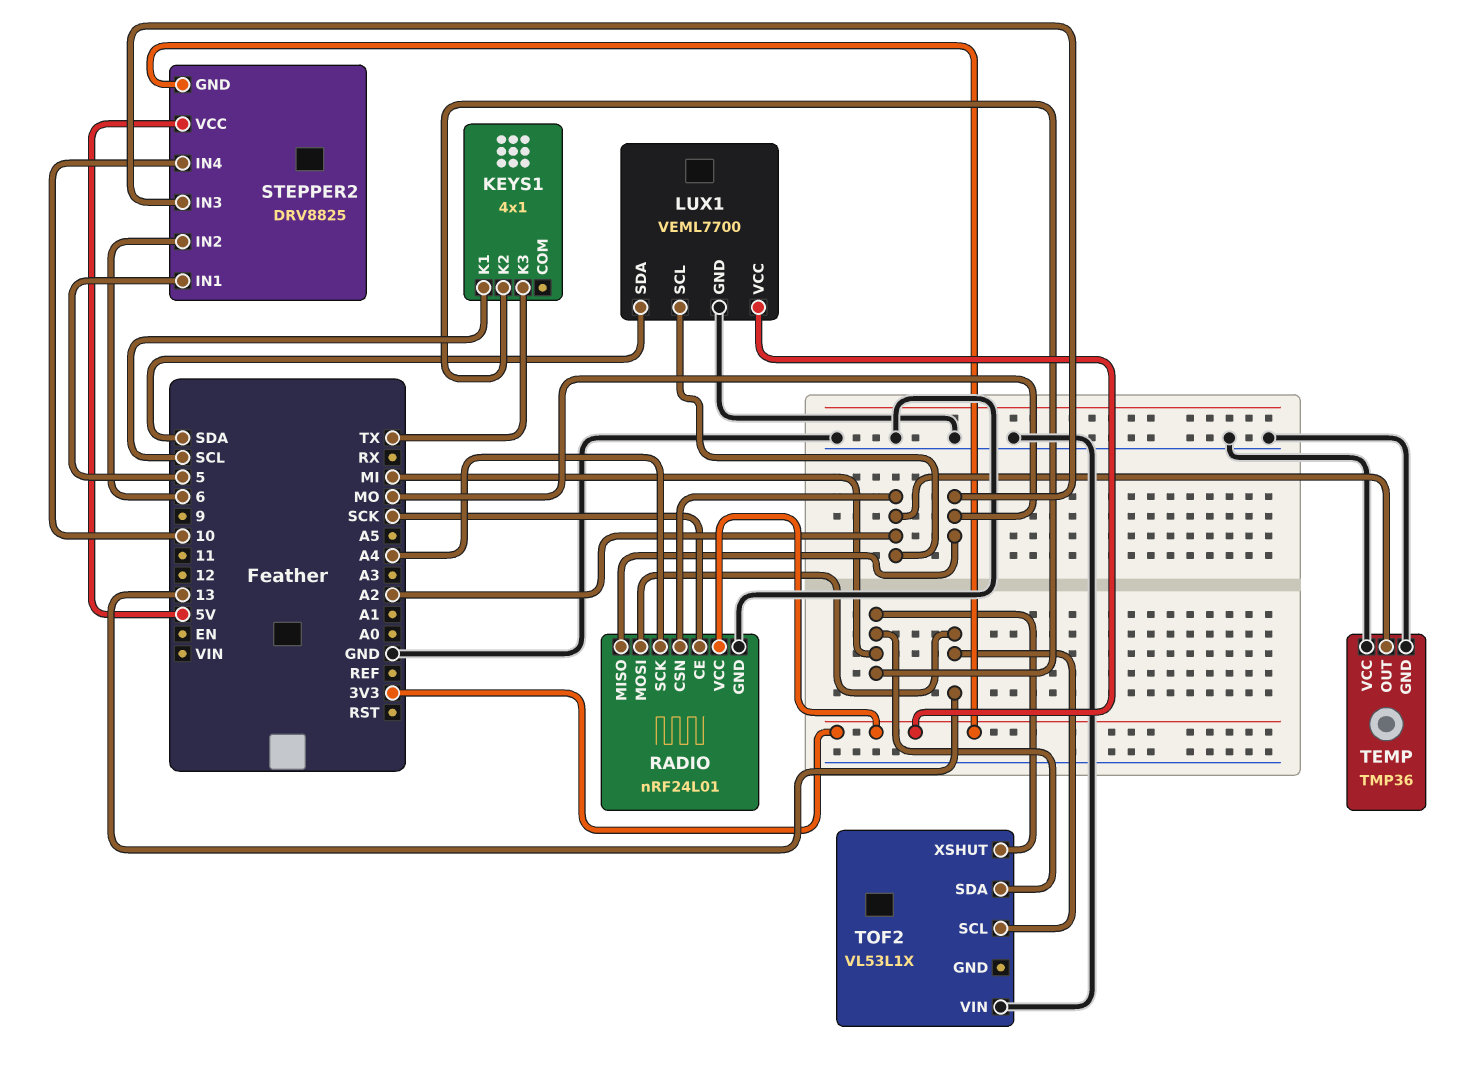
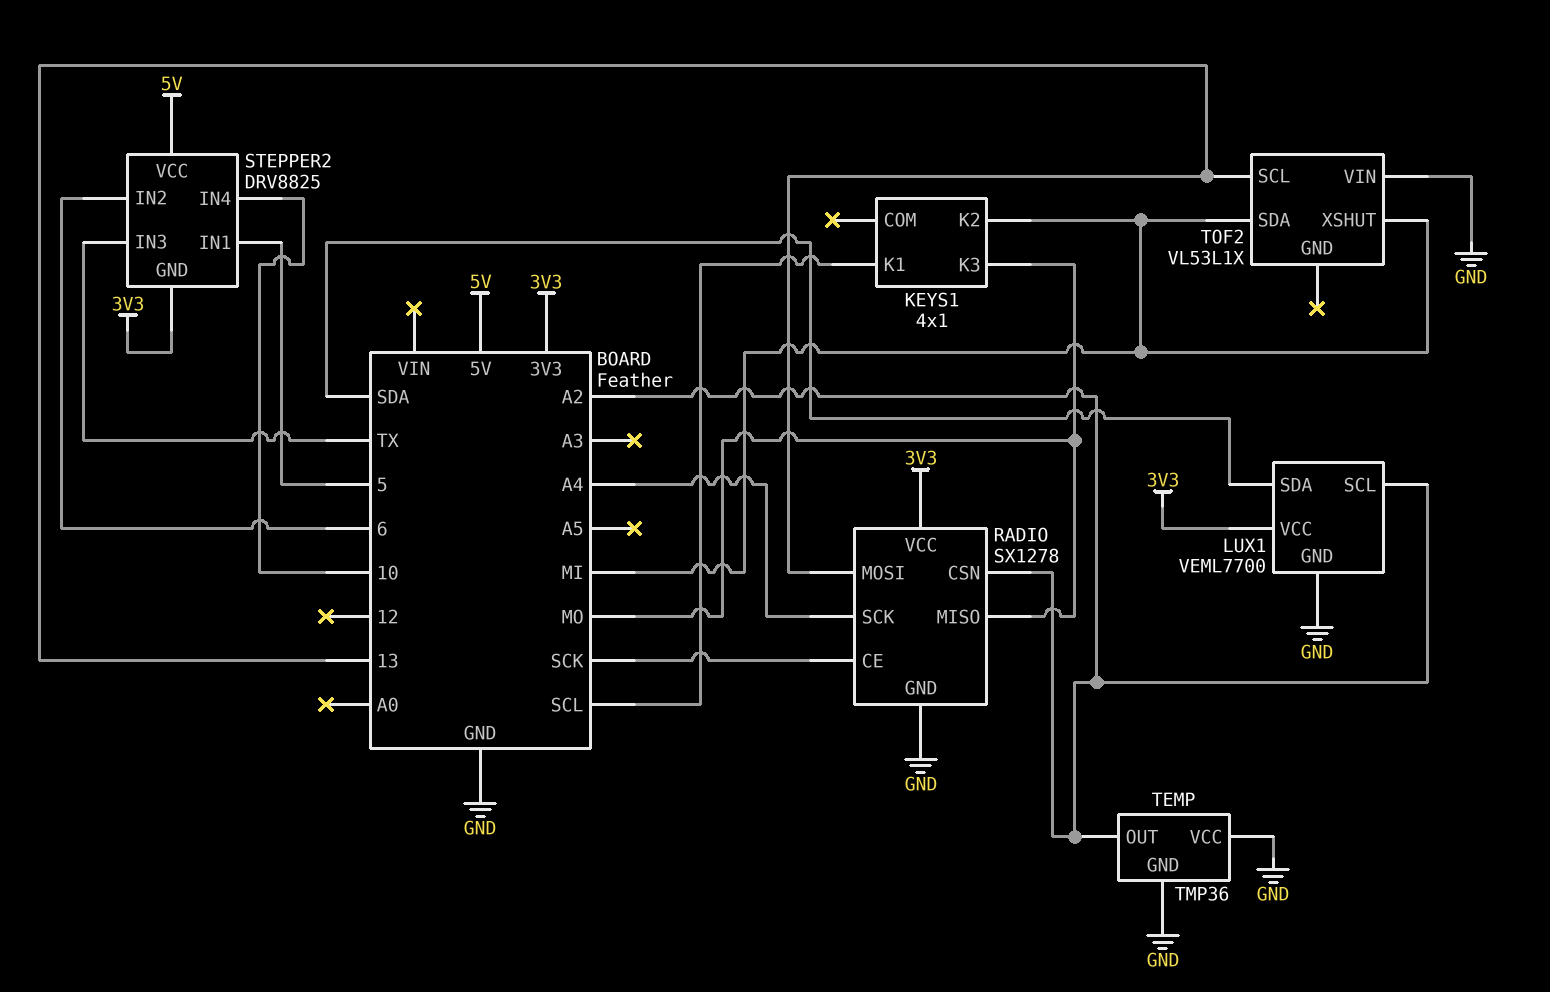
KEYS1 pin K3: TX -> MO
RADIO: nRF24L01 -> SX1278
STEPPER2 pin IN3: MO -> TX

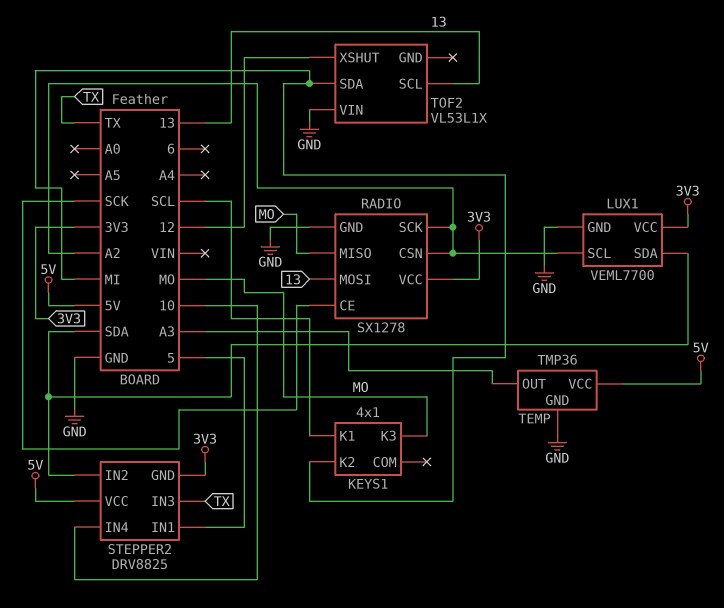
RADIO pin SCK: A4 -> A2
STEPPER2 pin IN2: 6 -> SDA
TEMP pin OUT: A2 -> A3
TEMP pin VCC: GND -> 5V
TOF2 pin XSHUT: MI -> 12

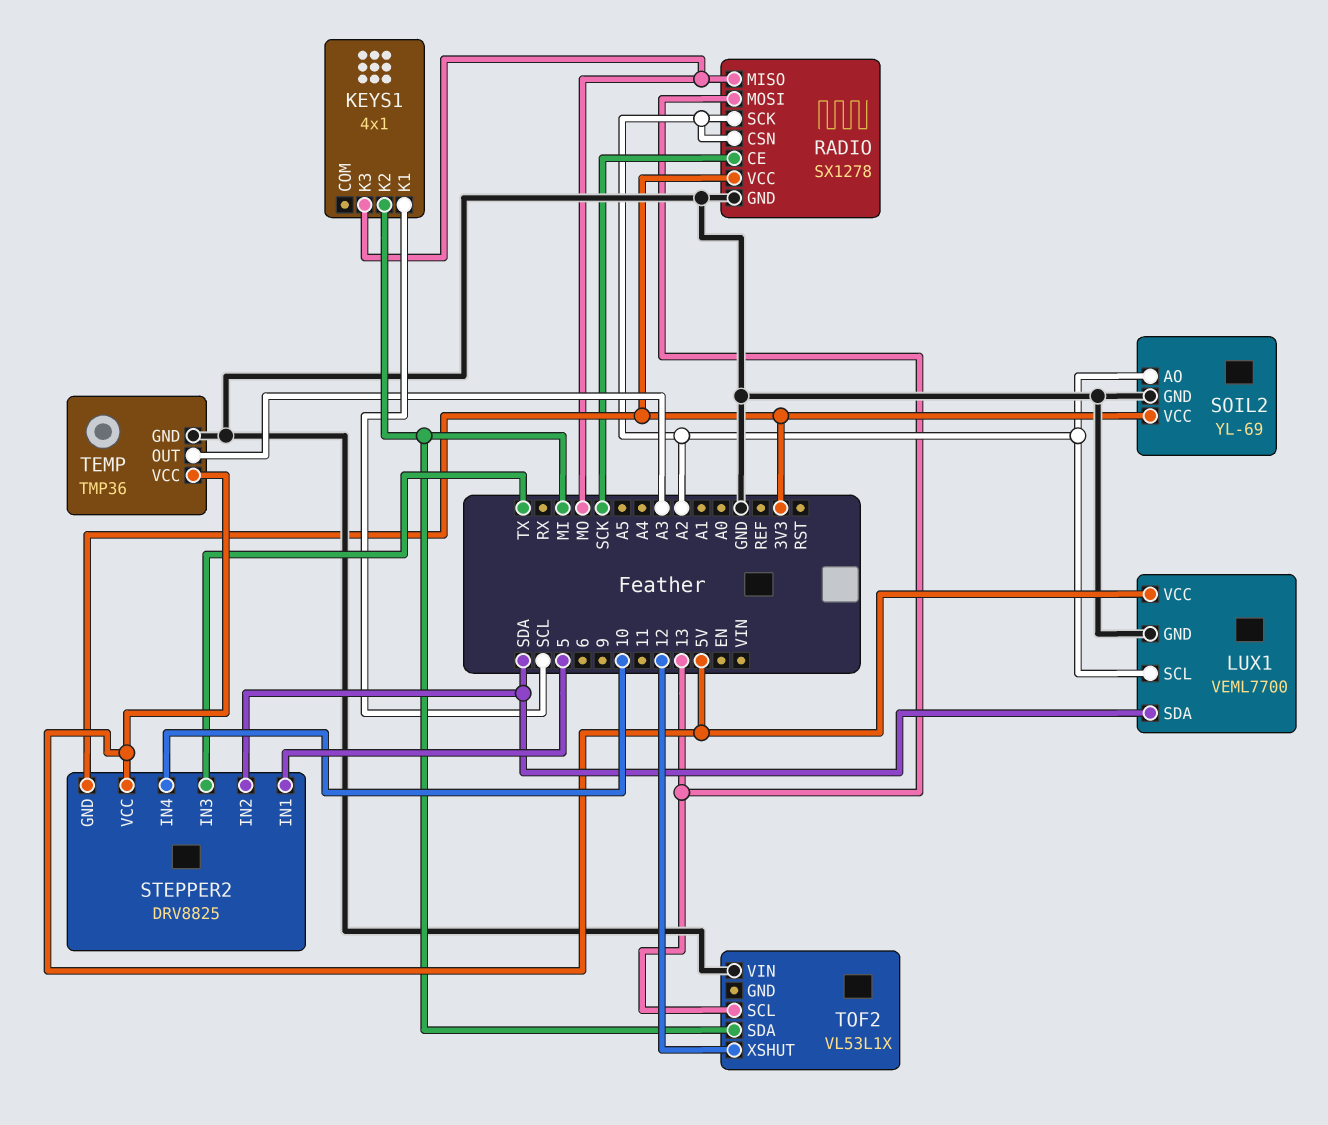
LUX1 pin VCC: 3V3 -> 5V
SOIL2: none -> YL-69
SOIL2 pin AO: none -> A2
SOIL2 pin GND: none -> GND
SOIL2 pin VCC: none -> 3V3

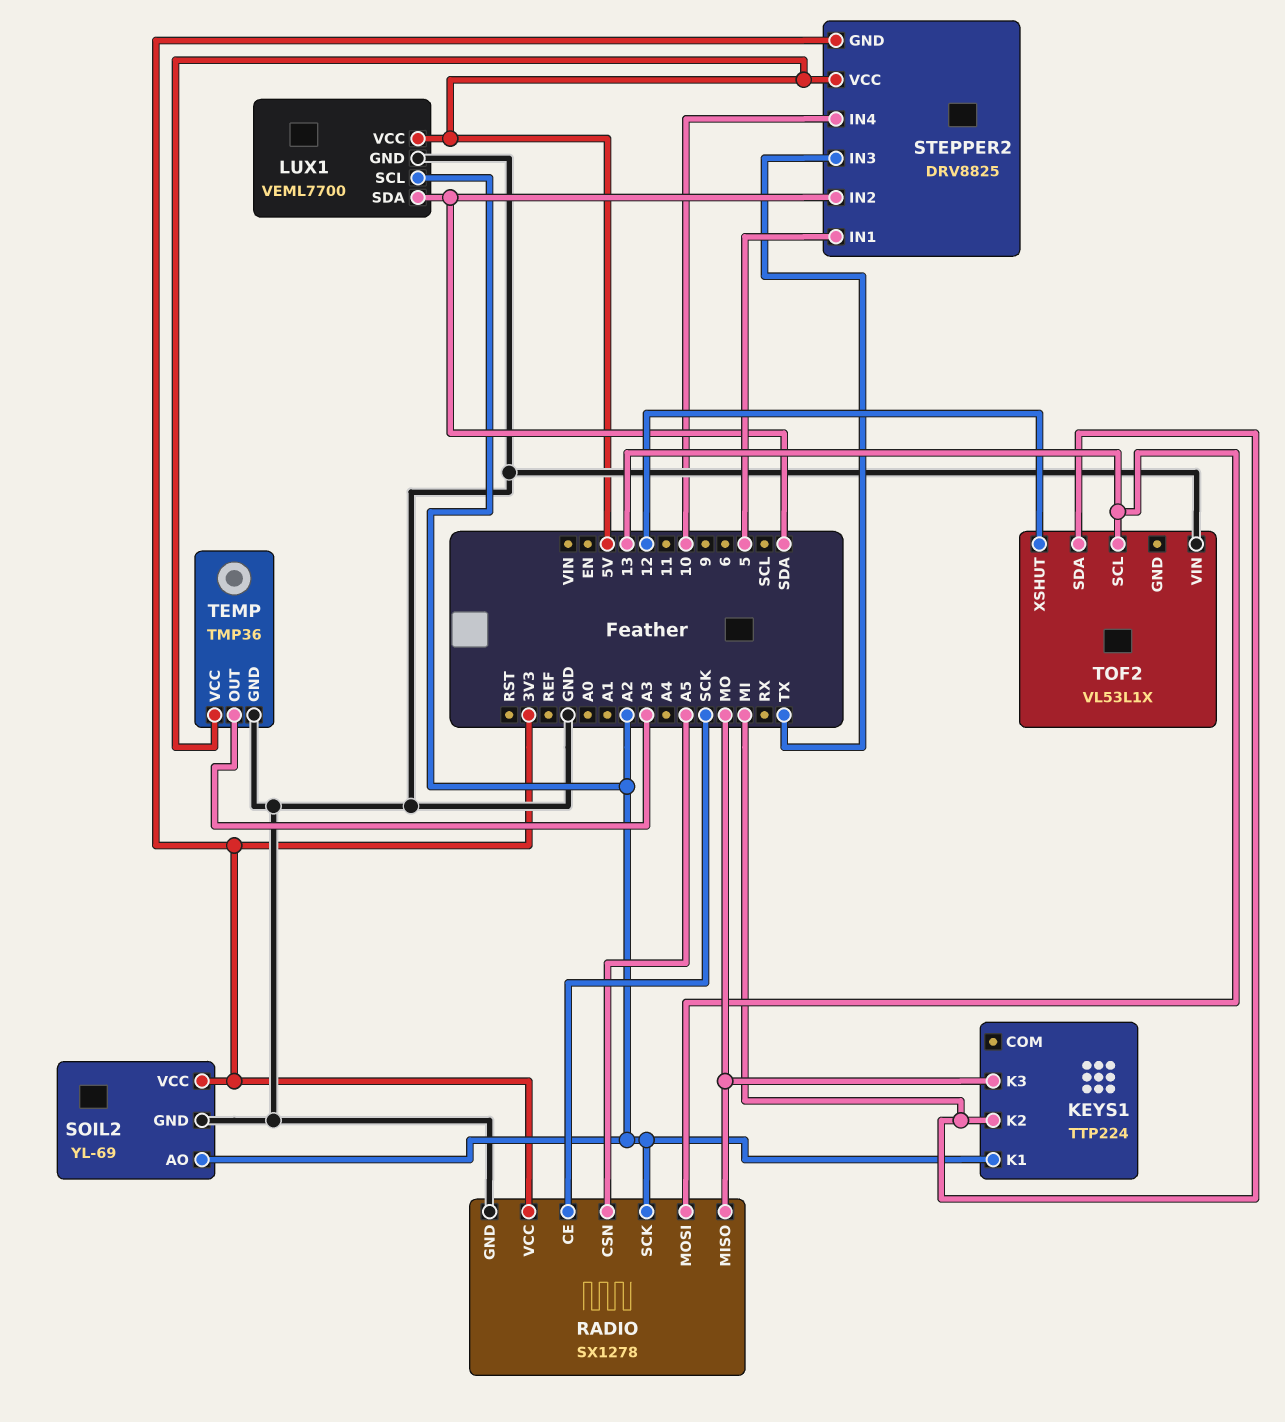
KEYS1: 4x1 -> TTP224
KEYS1 pin K1: SCL -> A2
RADIO pin CSN: A2 -> A5

